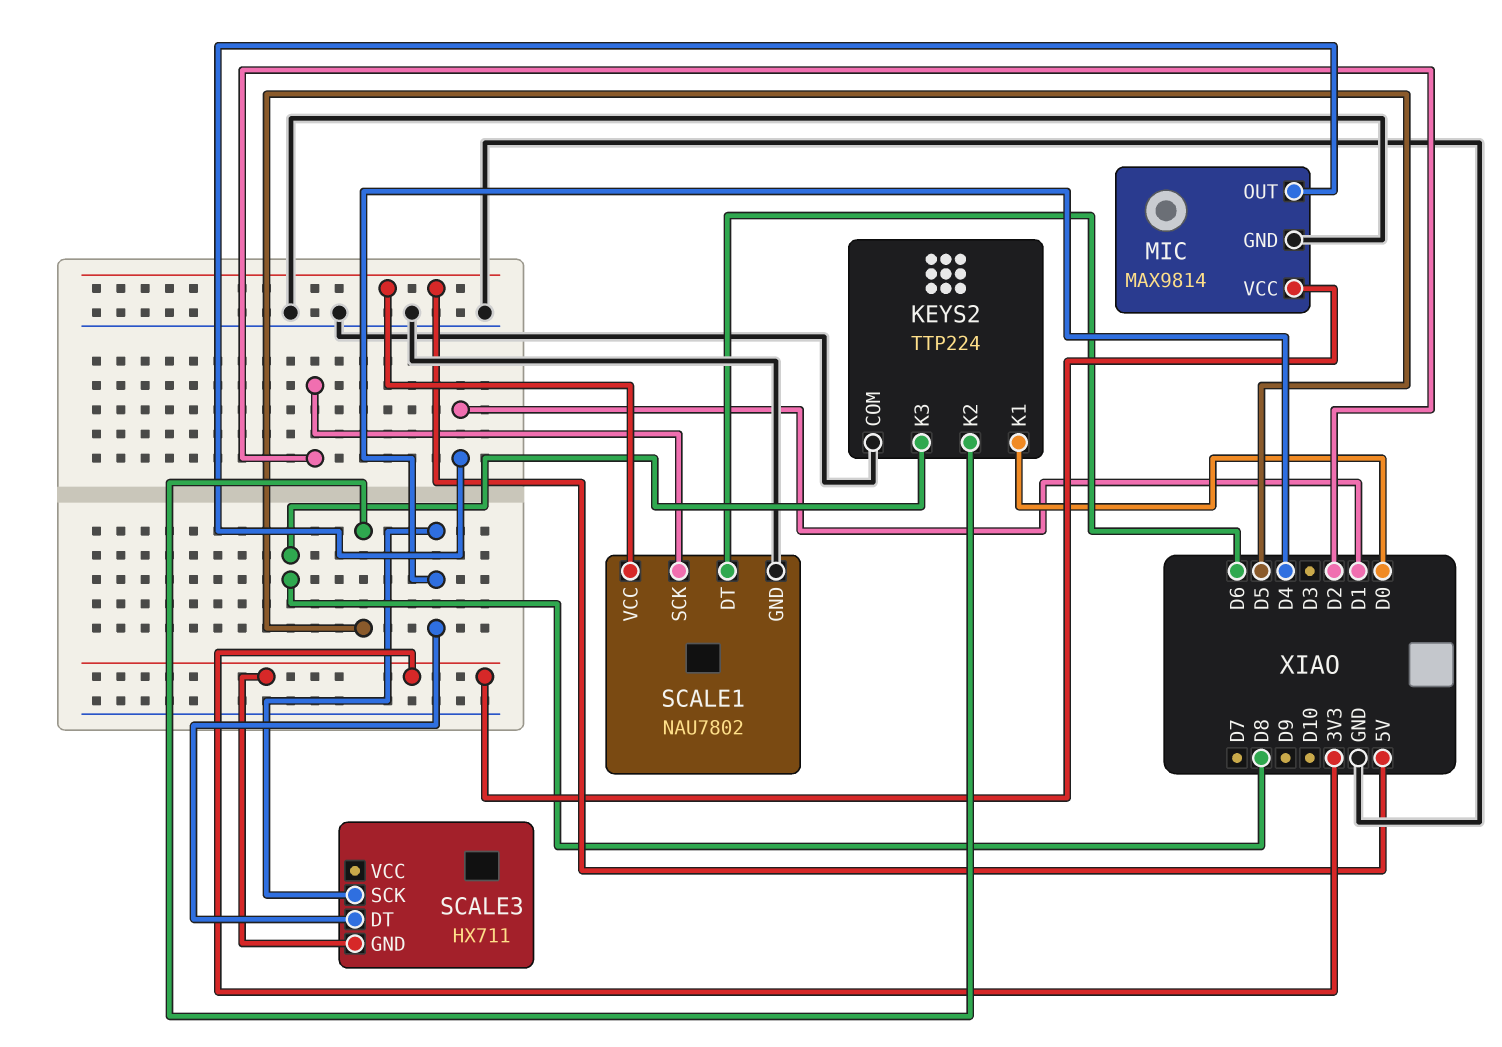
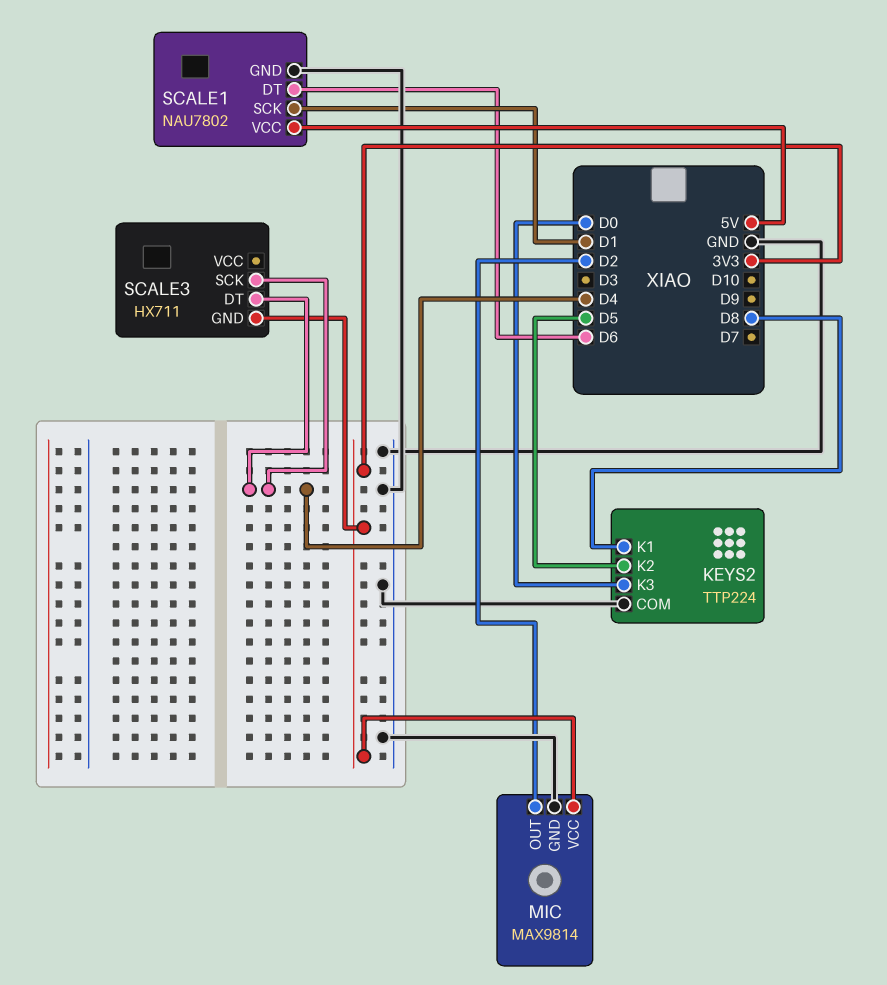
KEYS2 pin K1: D0 -> D8
KEYS2 pin K3: D8 -> D0
MIC pin OUT: D1 -> D2
SCALE1 pin SCK: D2 -> D1

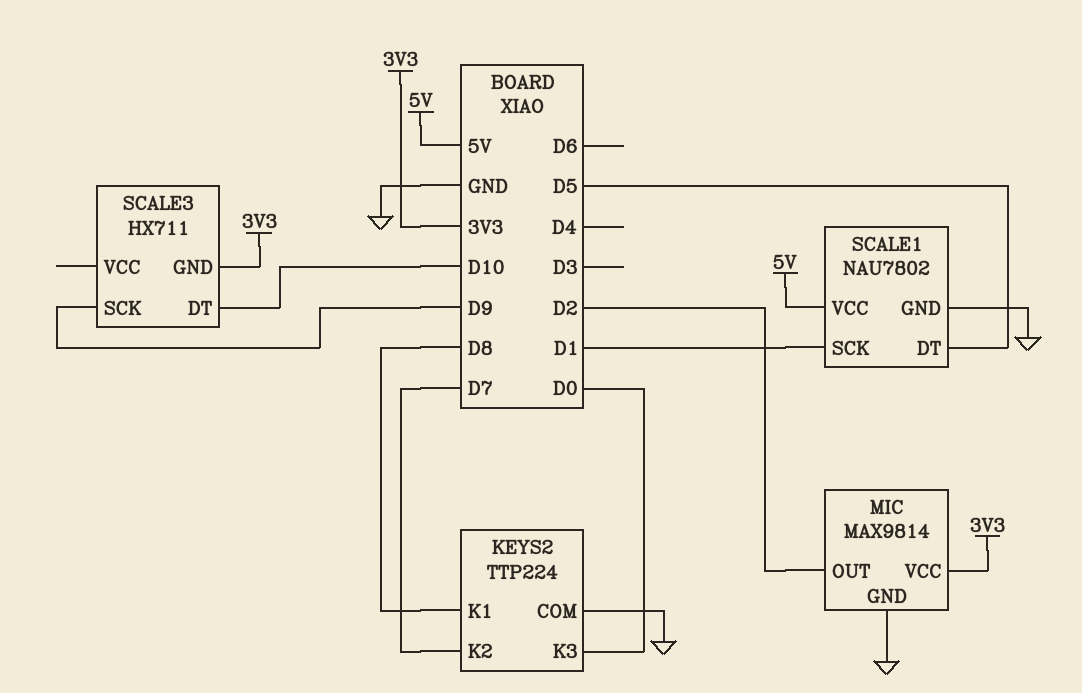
KEYS2 pin K2: D5 -> D7
SCALE1 pin DT: D6 -> D5
SCALE3 pin DT: D4 -> D10
SCALE3 pin SCK: D4 -> D9

